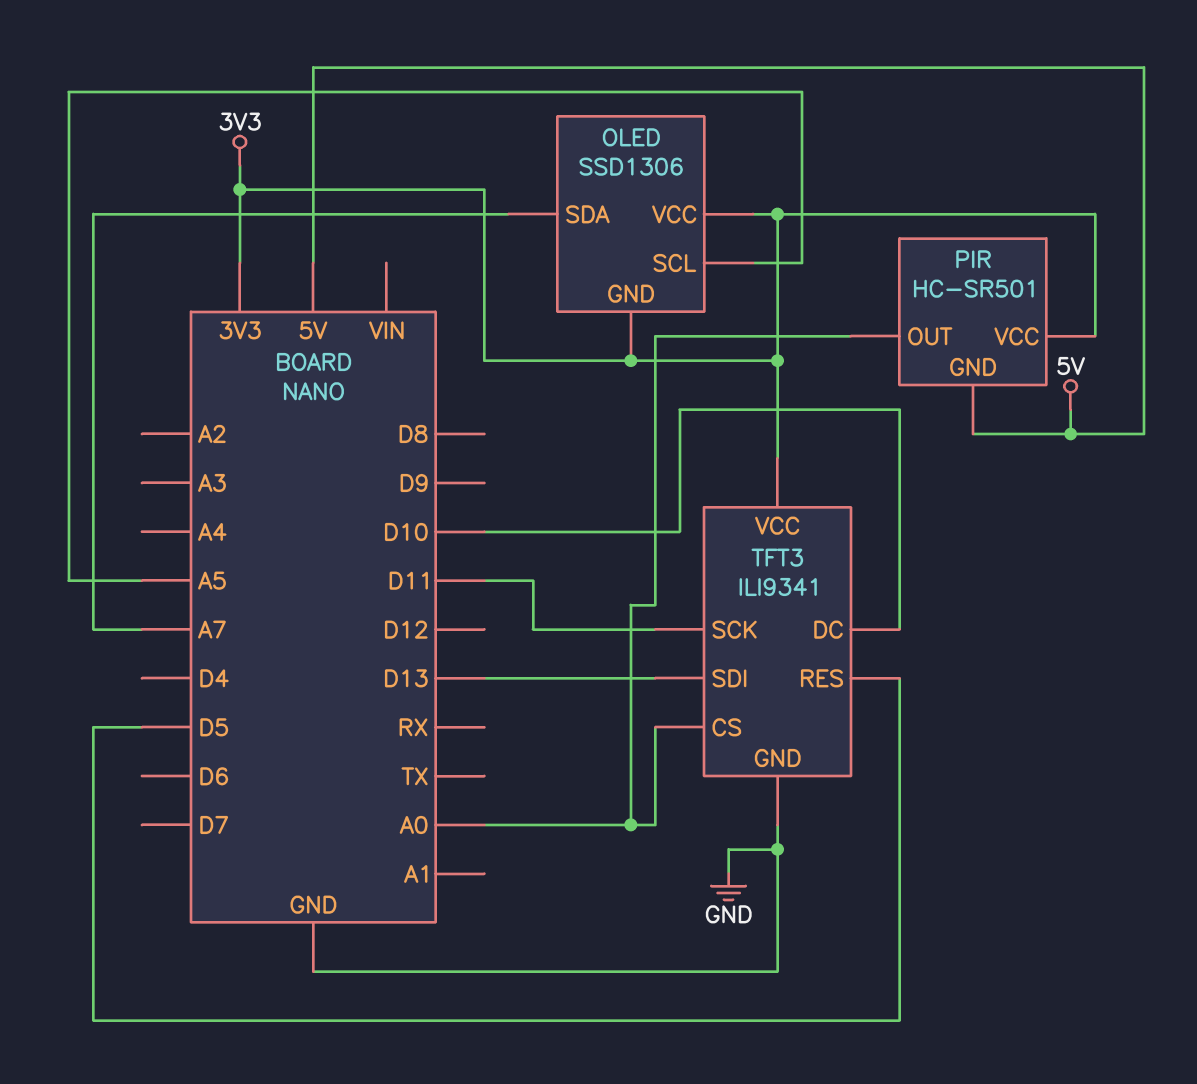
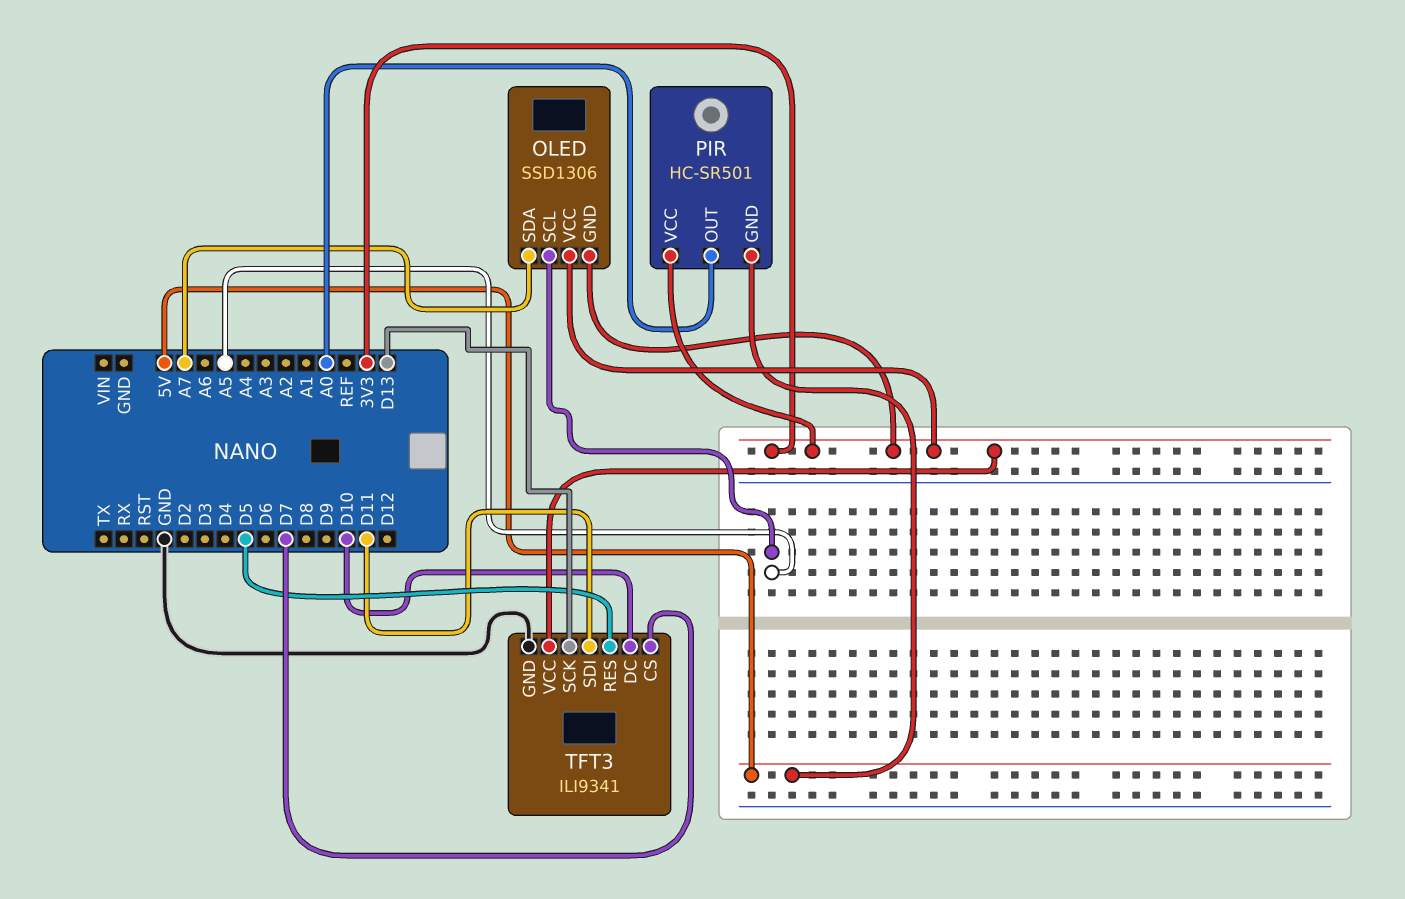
TFT3 pin CS: A0 -> D7
TFT3 pin SCK: D11 -> D13
TFT3 pin SDI: D13 -> D11

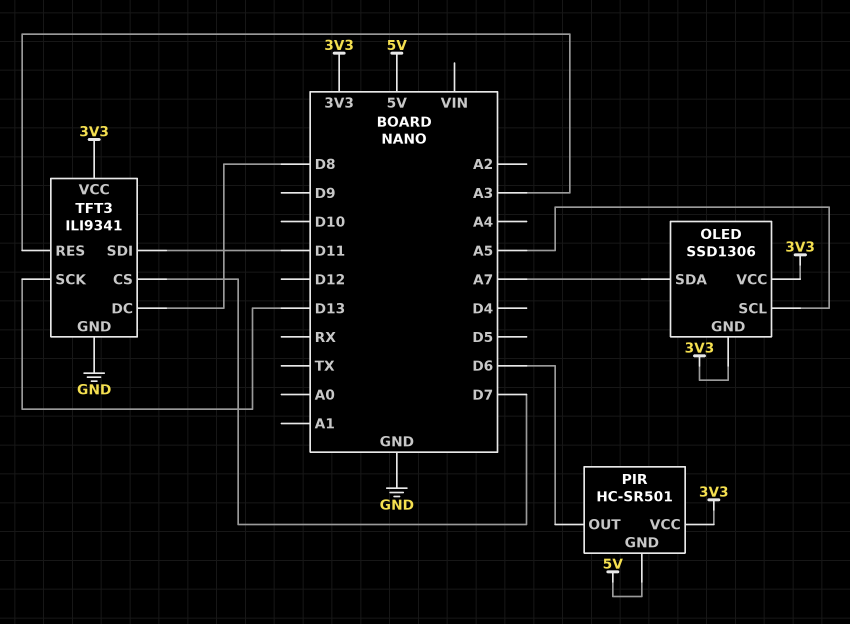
PIR pin OUT: A0 -> D6
TFT3 pin DC: D10 -> D8
TFT3 pin RES: D5 -> A3

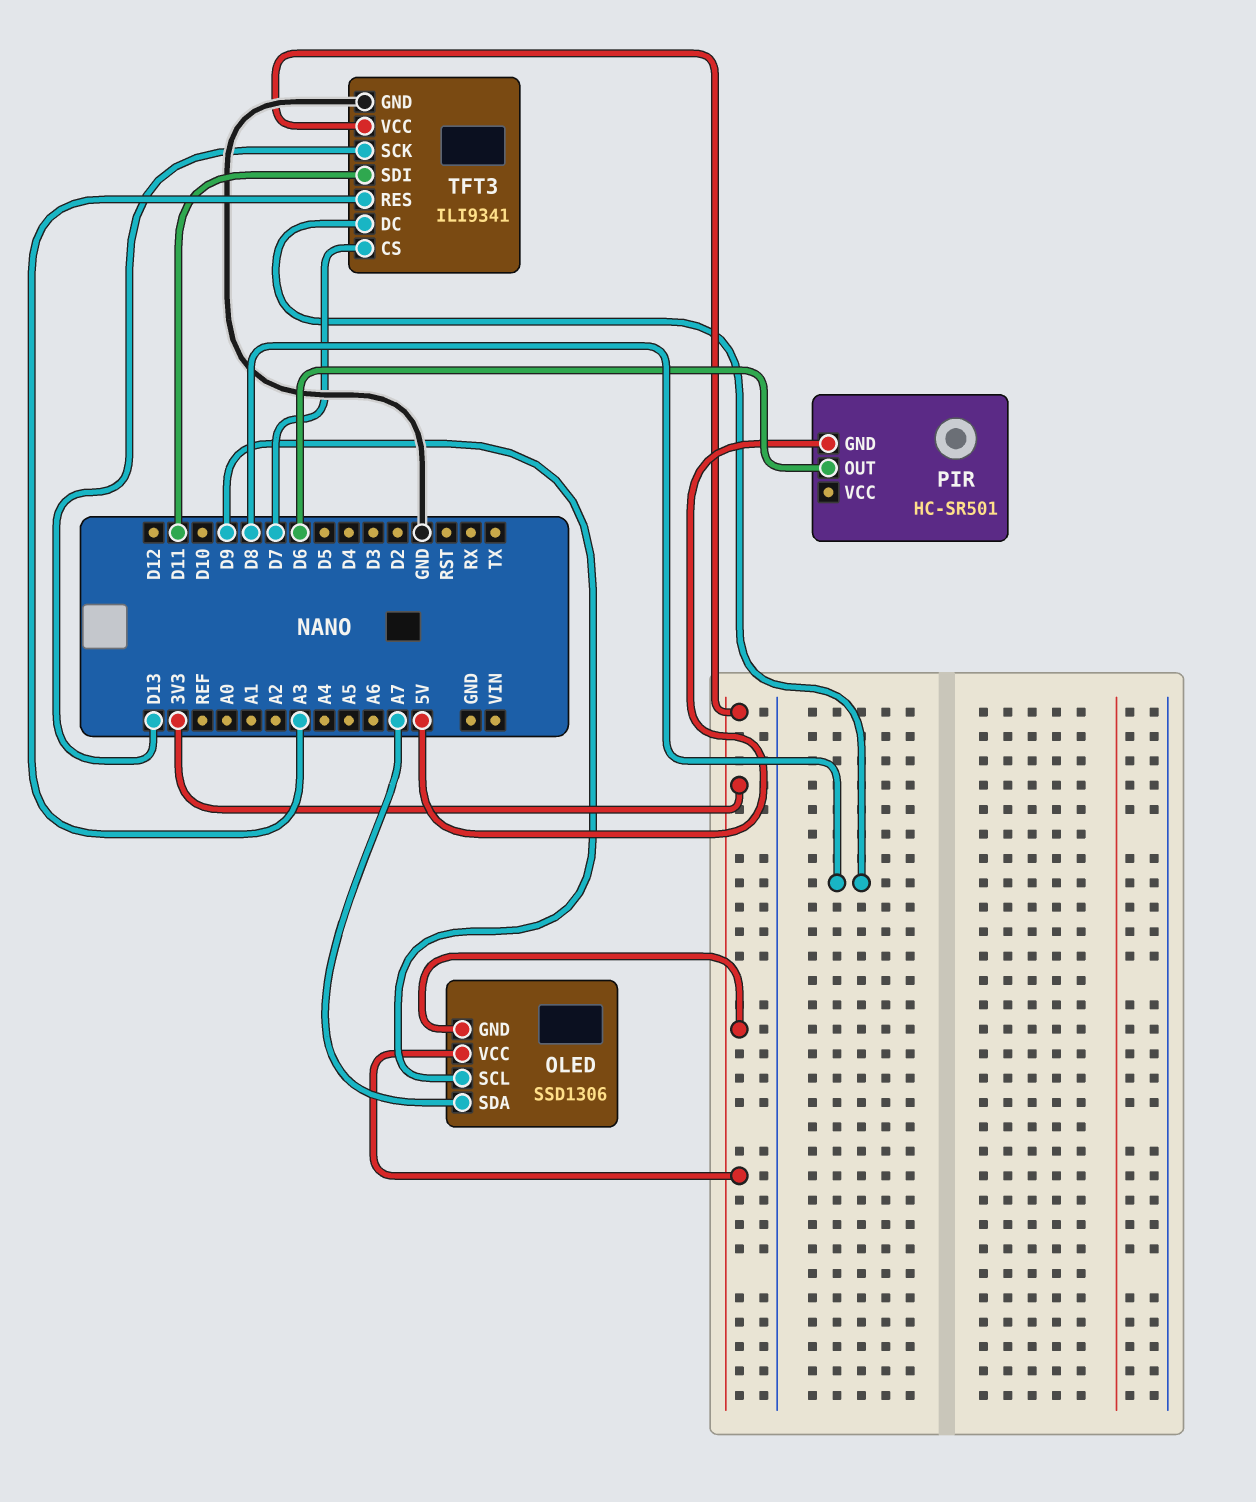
OLED pin SCL: A5 -> D9
PIR pin VCC: 3V3 -> none

